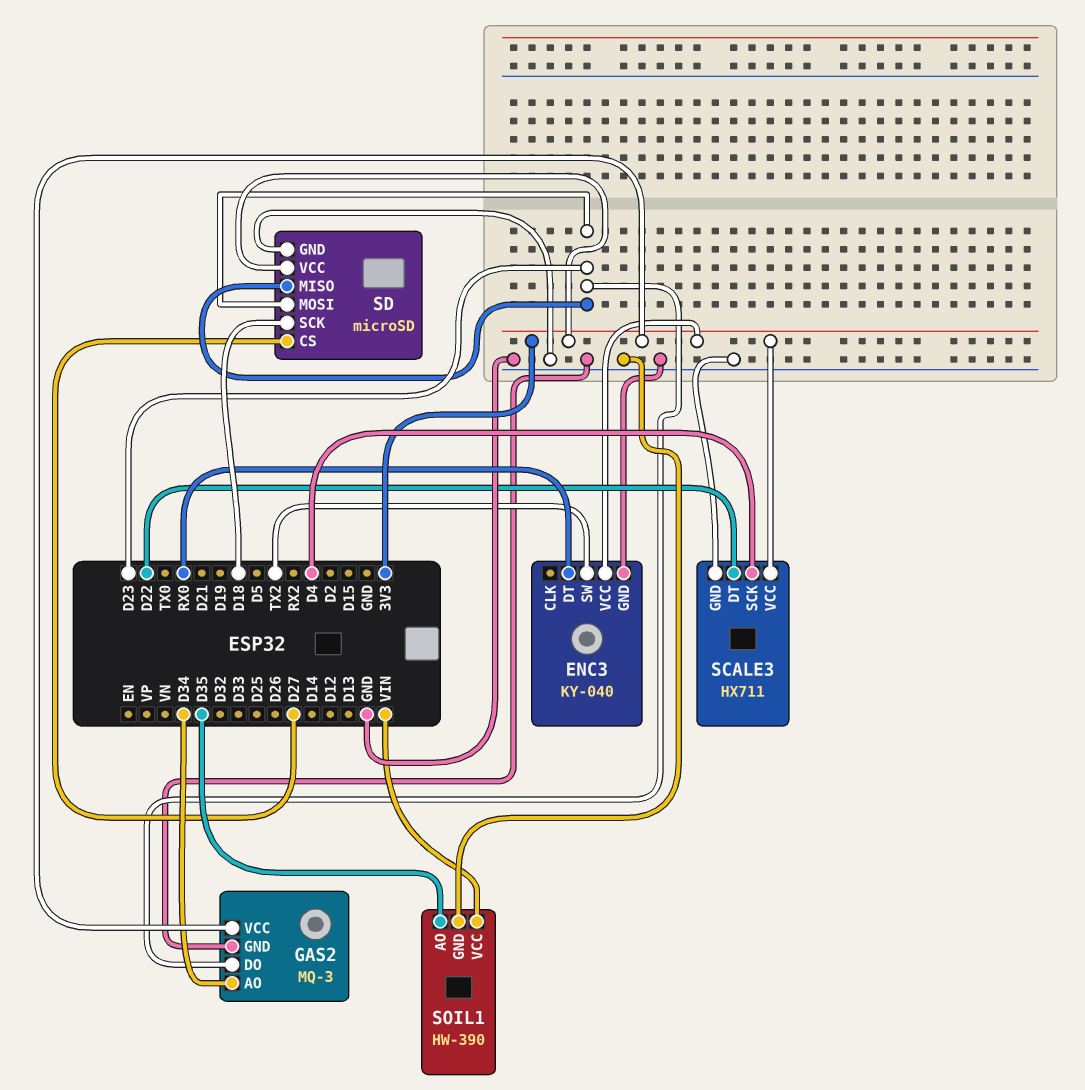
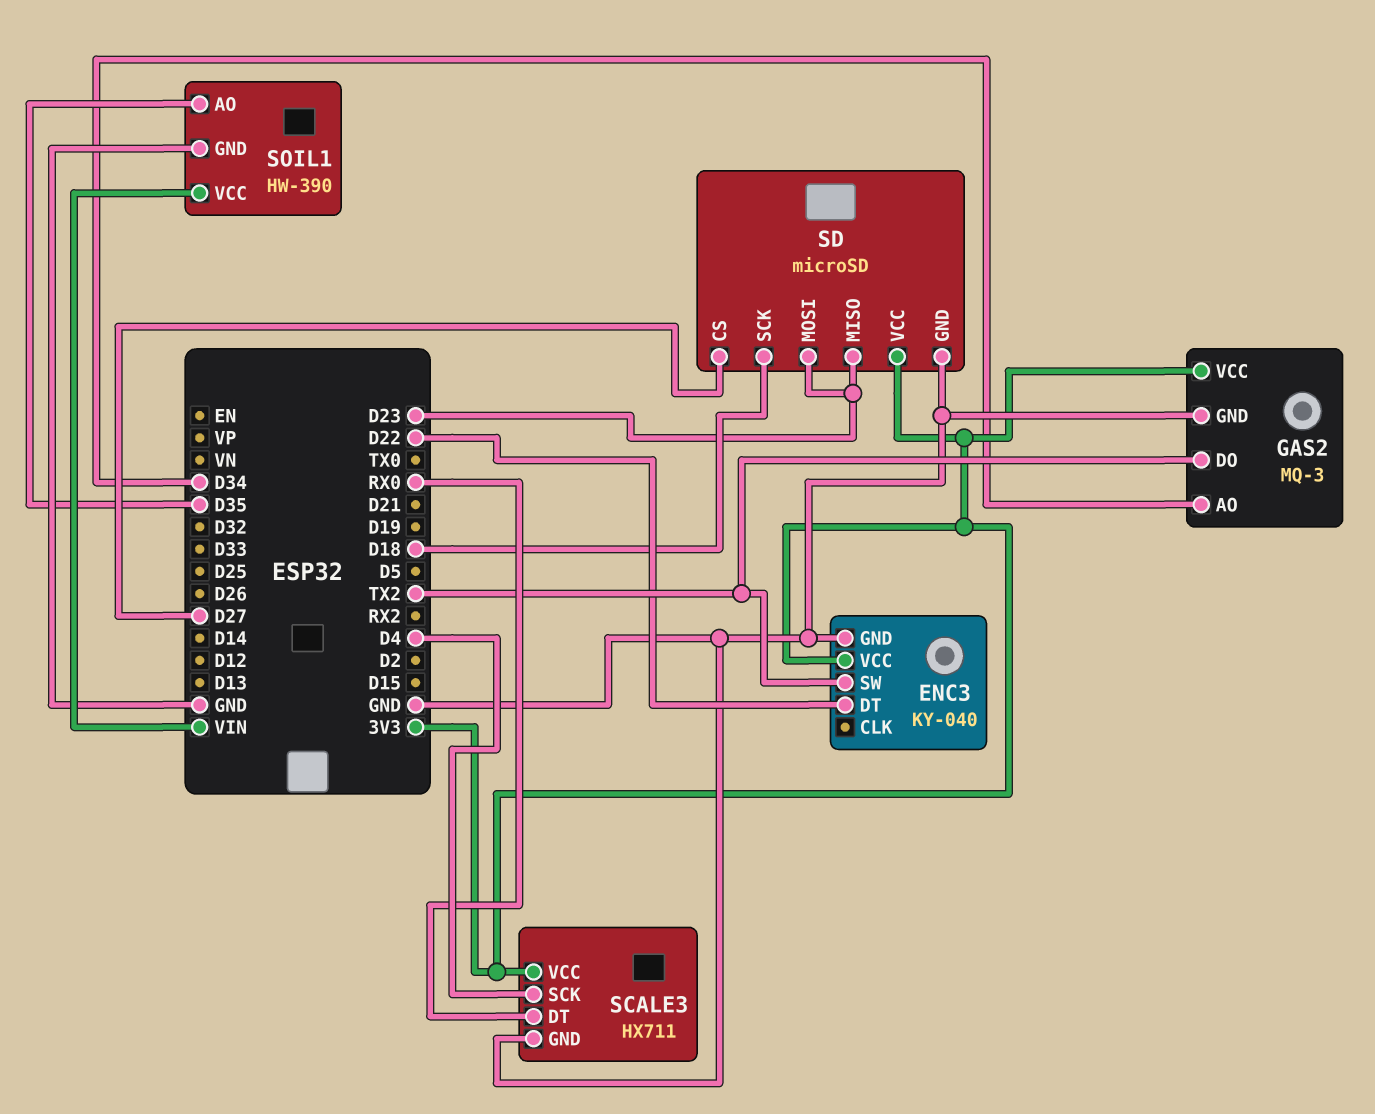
ENC3 pin DT: RX0 -> D22
GAS2 pin DO: D23 -> TX2
SCALE3 pin DT: D22 -> RX0

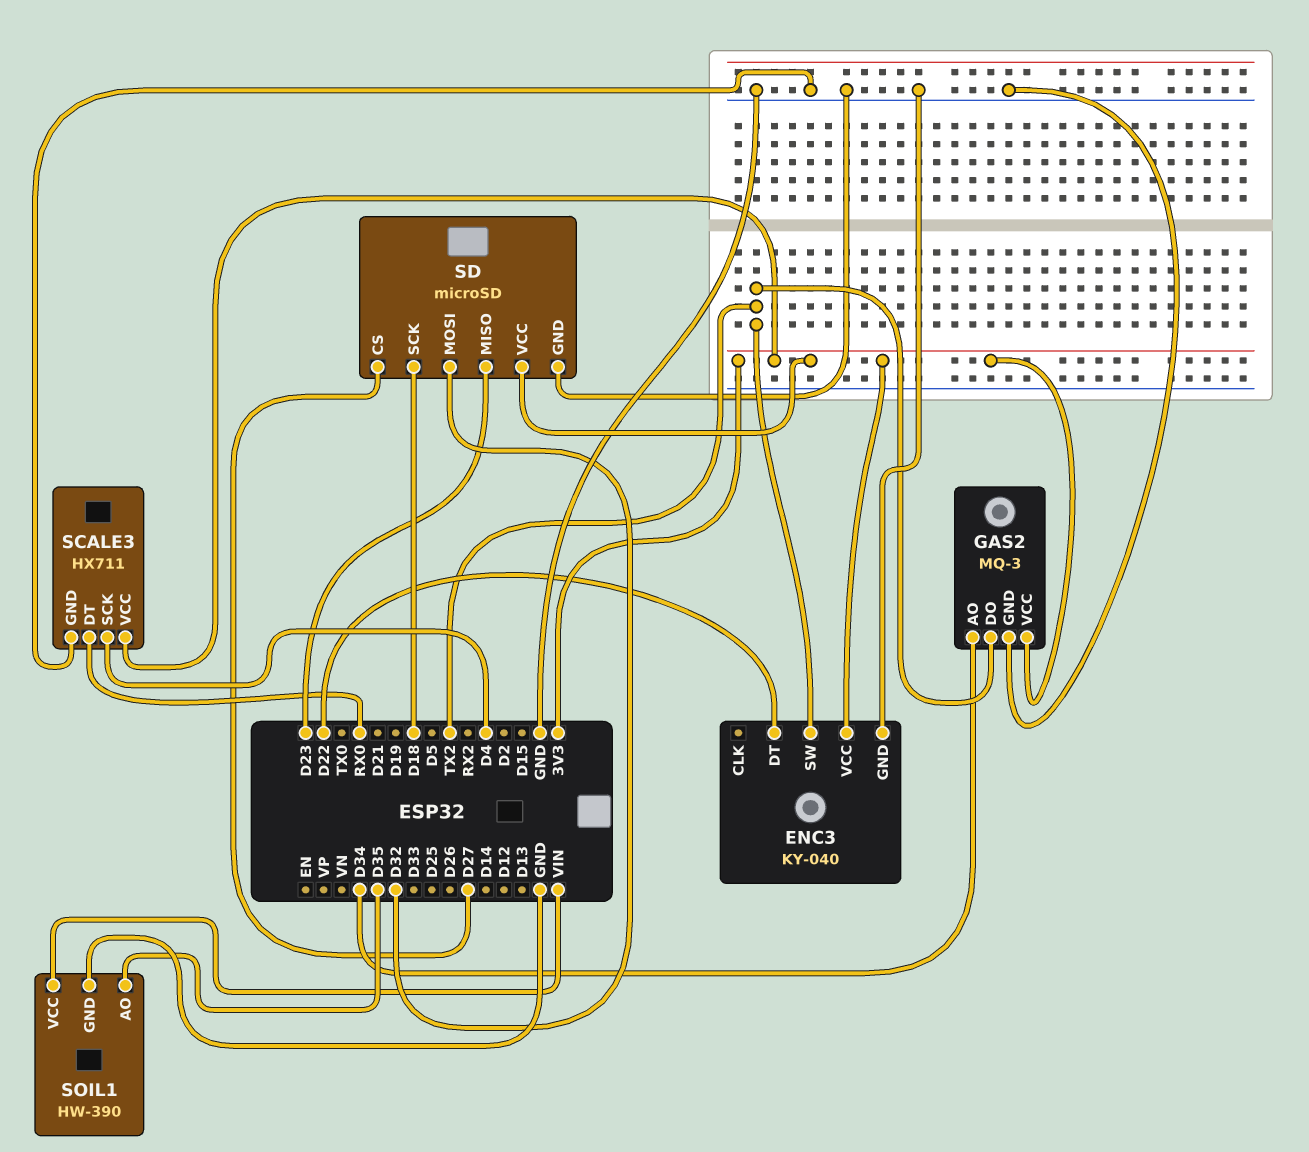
SD pin MOSI: D23 -> D32

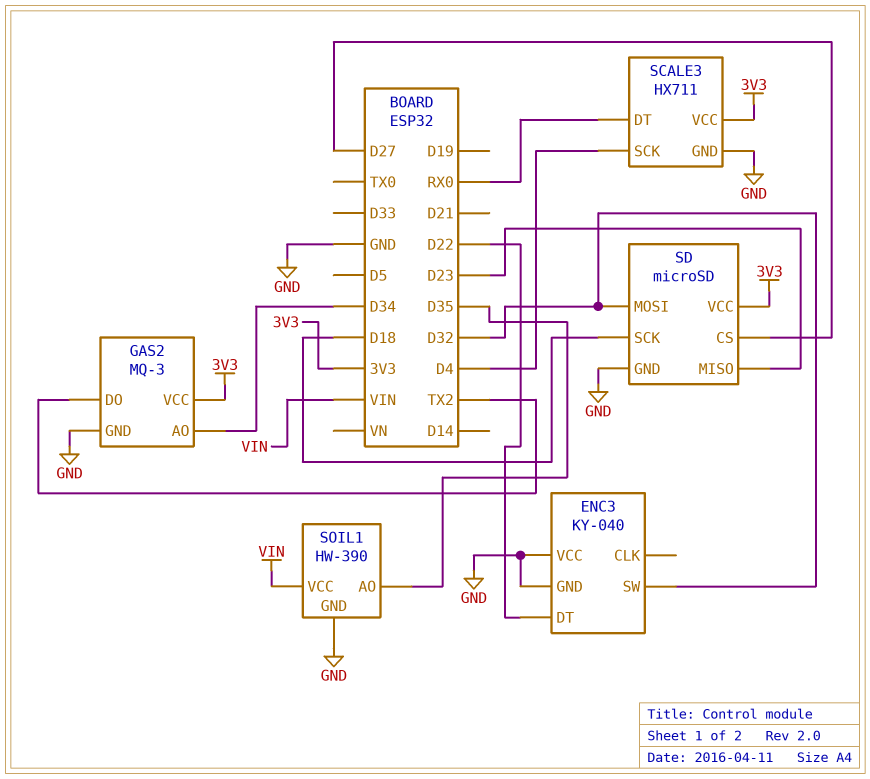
ENC3 pin SW: TX2 -> D32
ENC3 pin VCC: 3V3 -> GND

